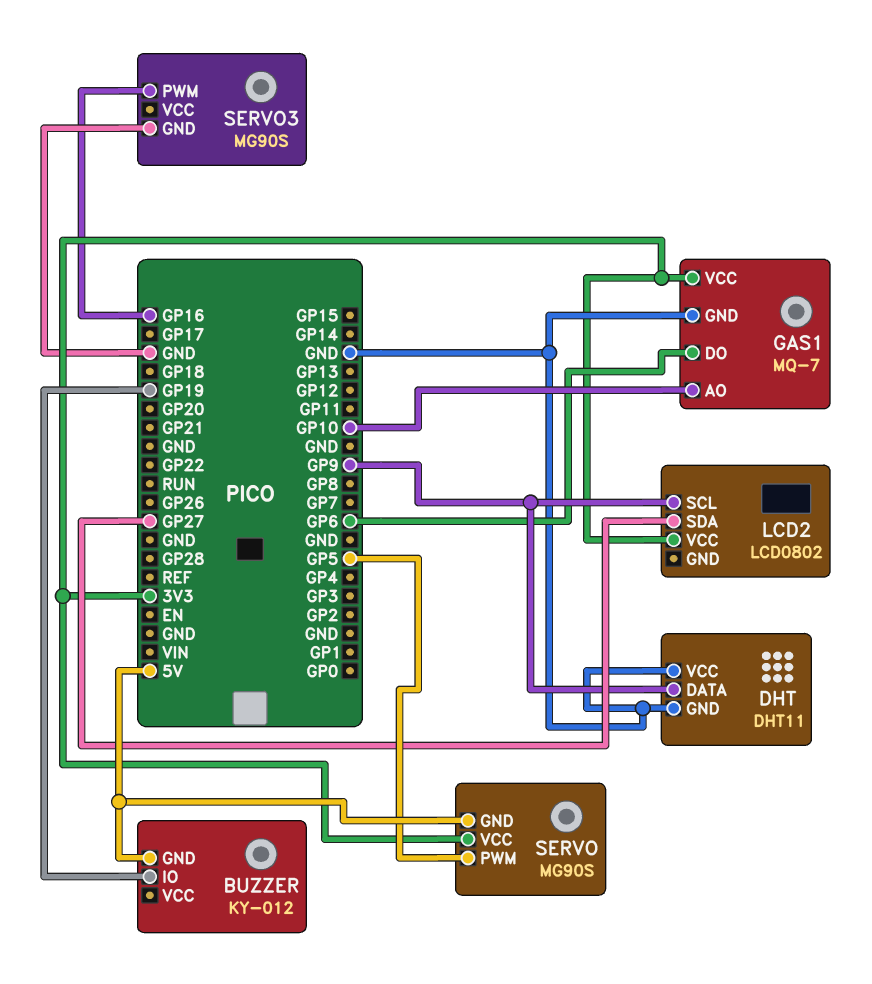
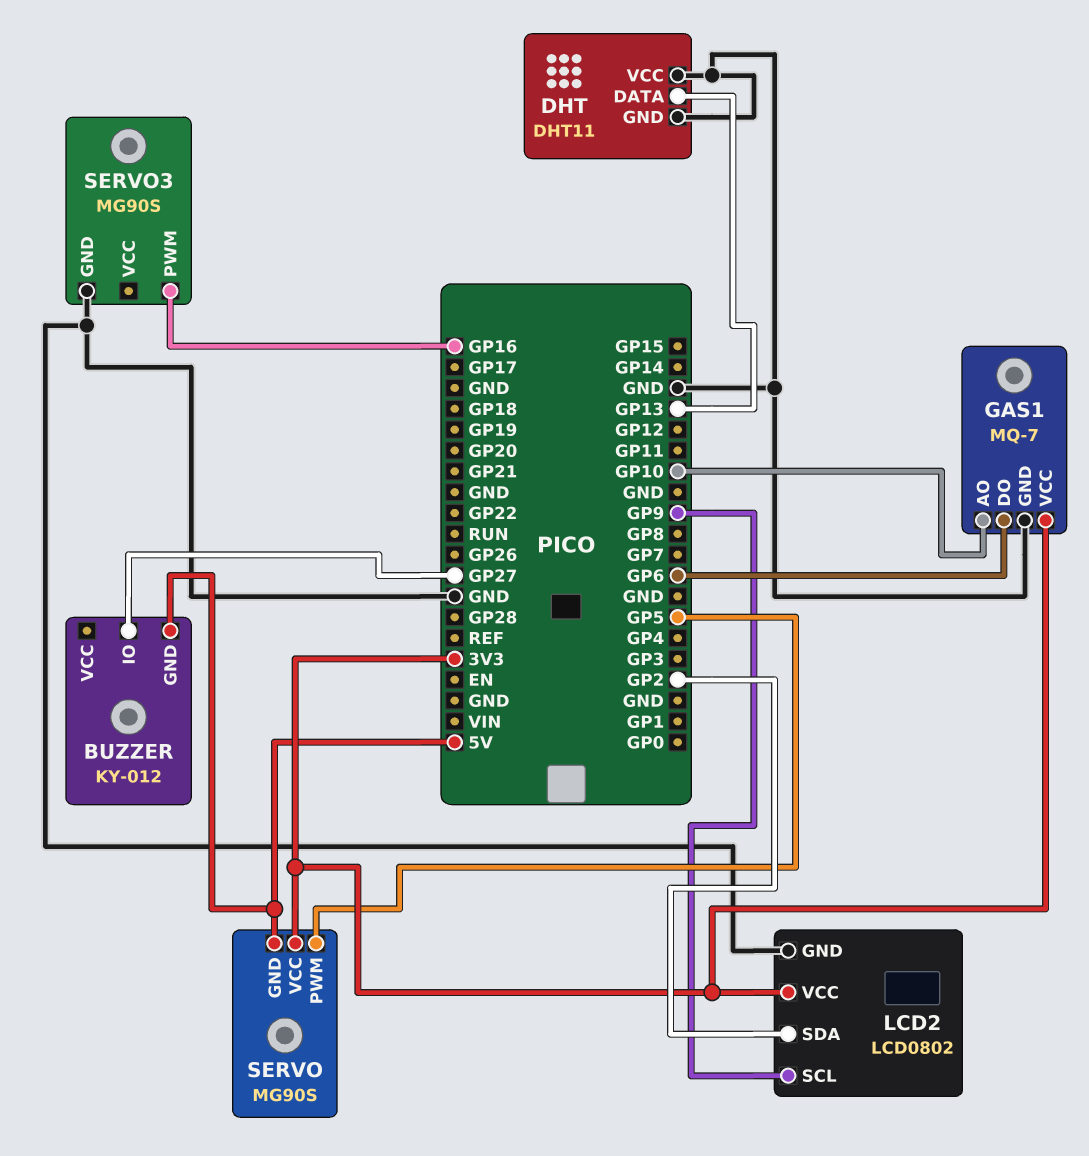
BUZZER pin IO: GP19 -> GP27
DHT pin DATA: GP9 -> GP13
LCD2 pin GND: none -> GND
LCD2 pin SDA: GP27 -> GP2

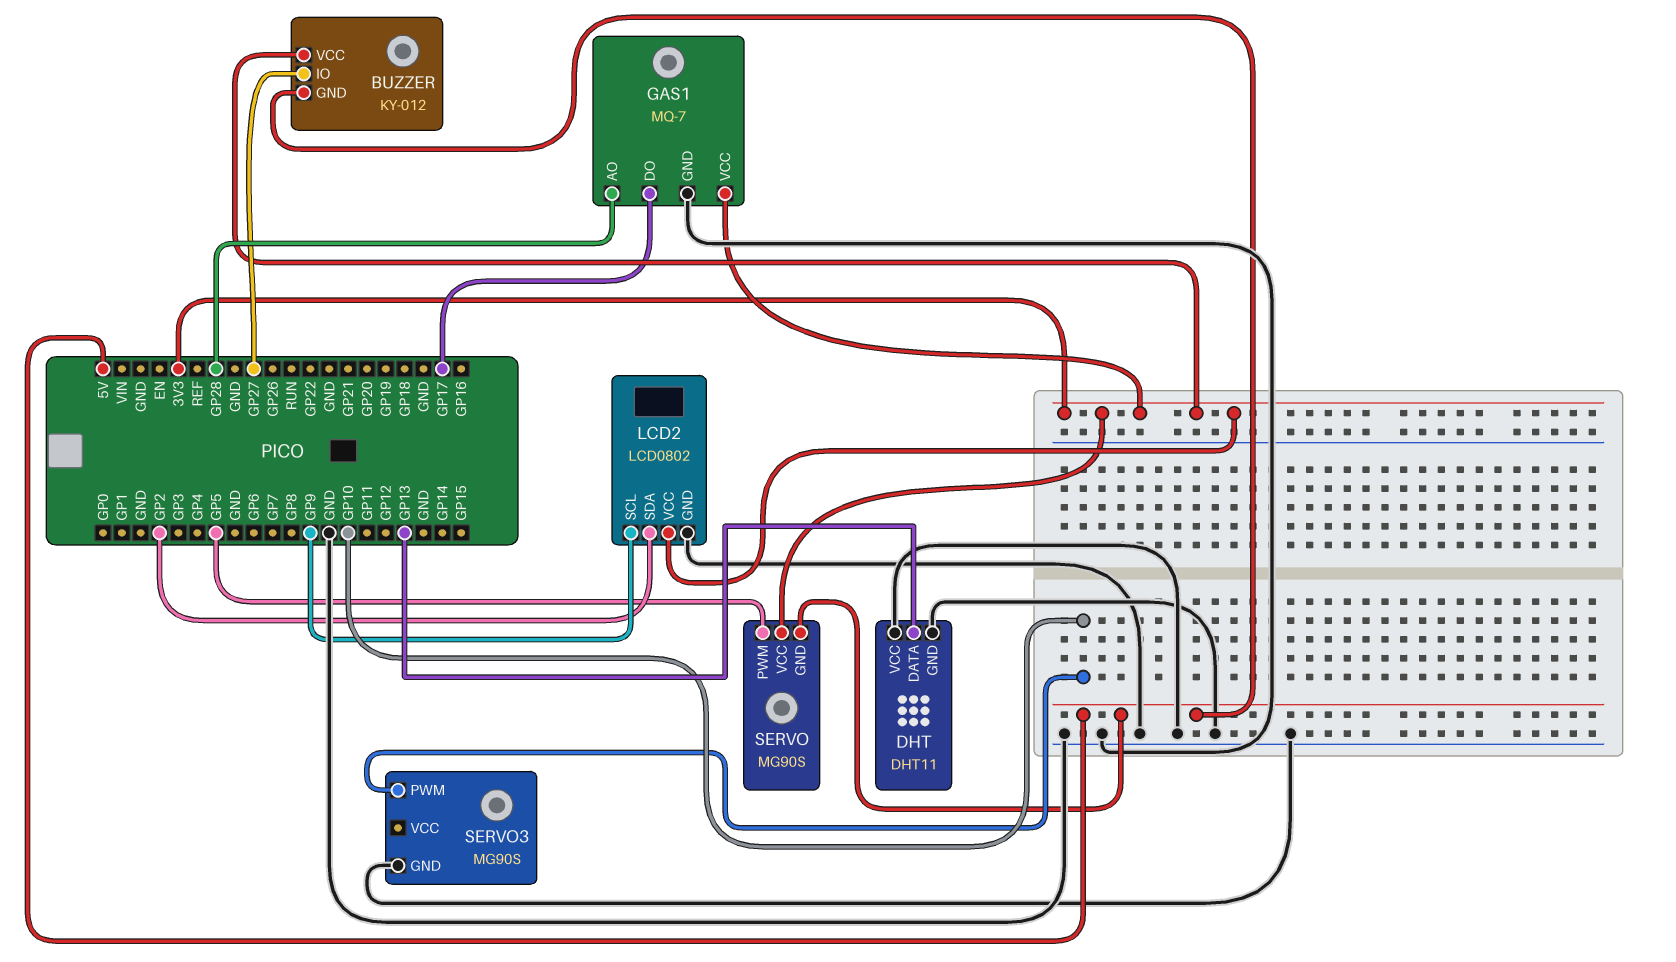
BUZZER pin VCC: none -> 3V3
GAS1 pin AO: GP10 -> GP28
GAS1 pin DO: GP6 -> GP17
SERVO3 pin PWM: GP16 -> GP10

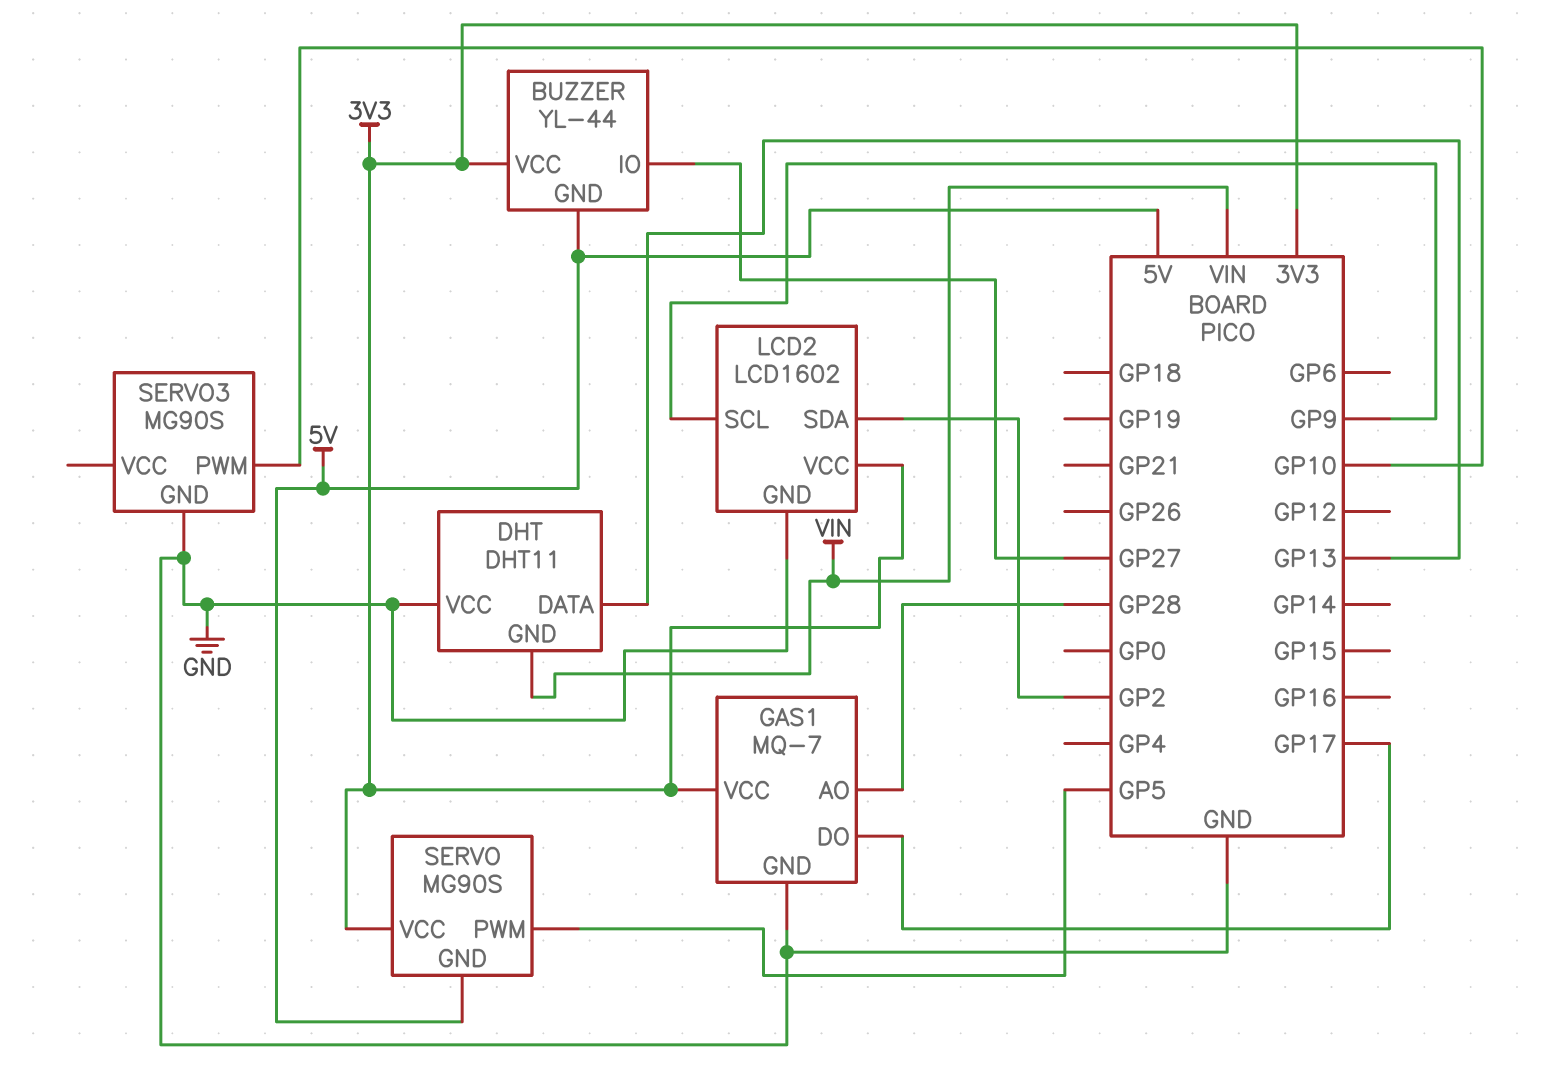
BUZZER: KY-012 -> YL-44
DHT pin GND: GND -> VIN
LCD2: LCD0802 -> LCD1602

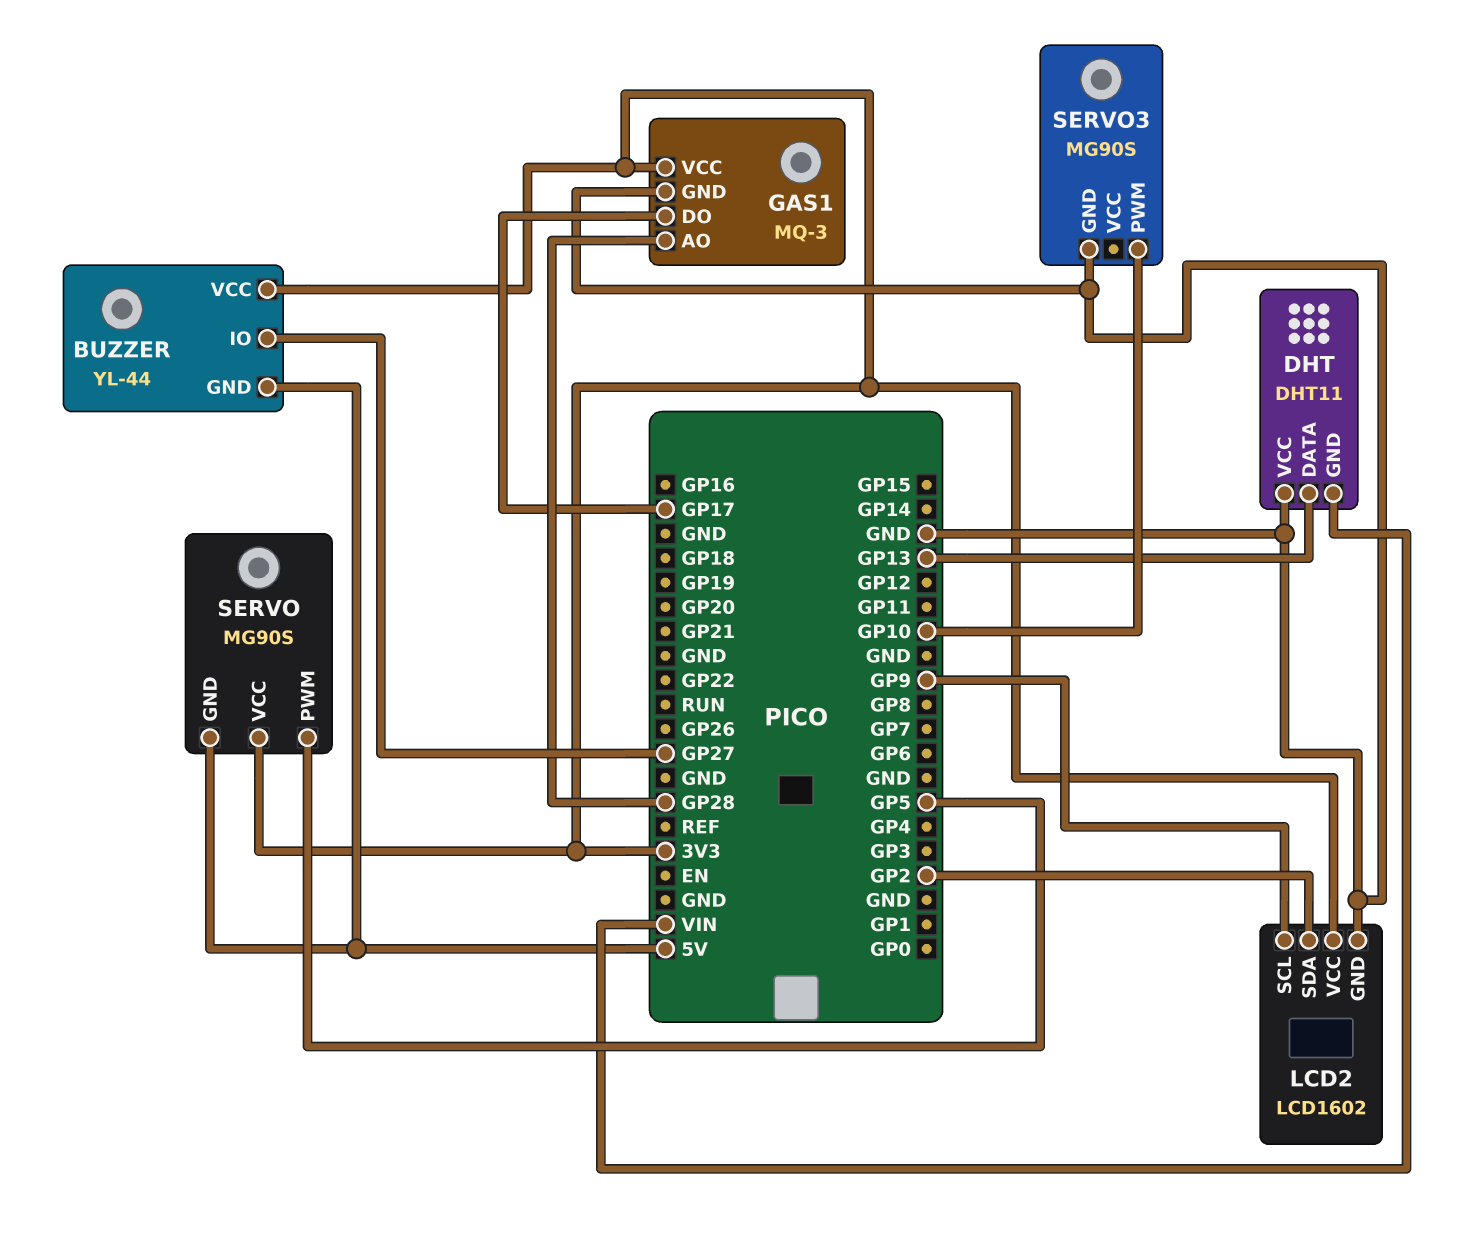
GAS1: MQ-7 -> MQ-3

